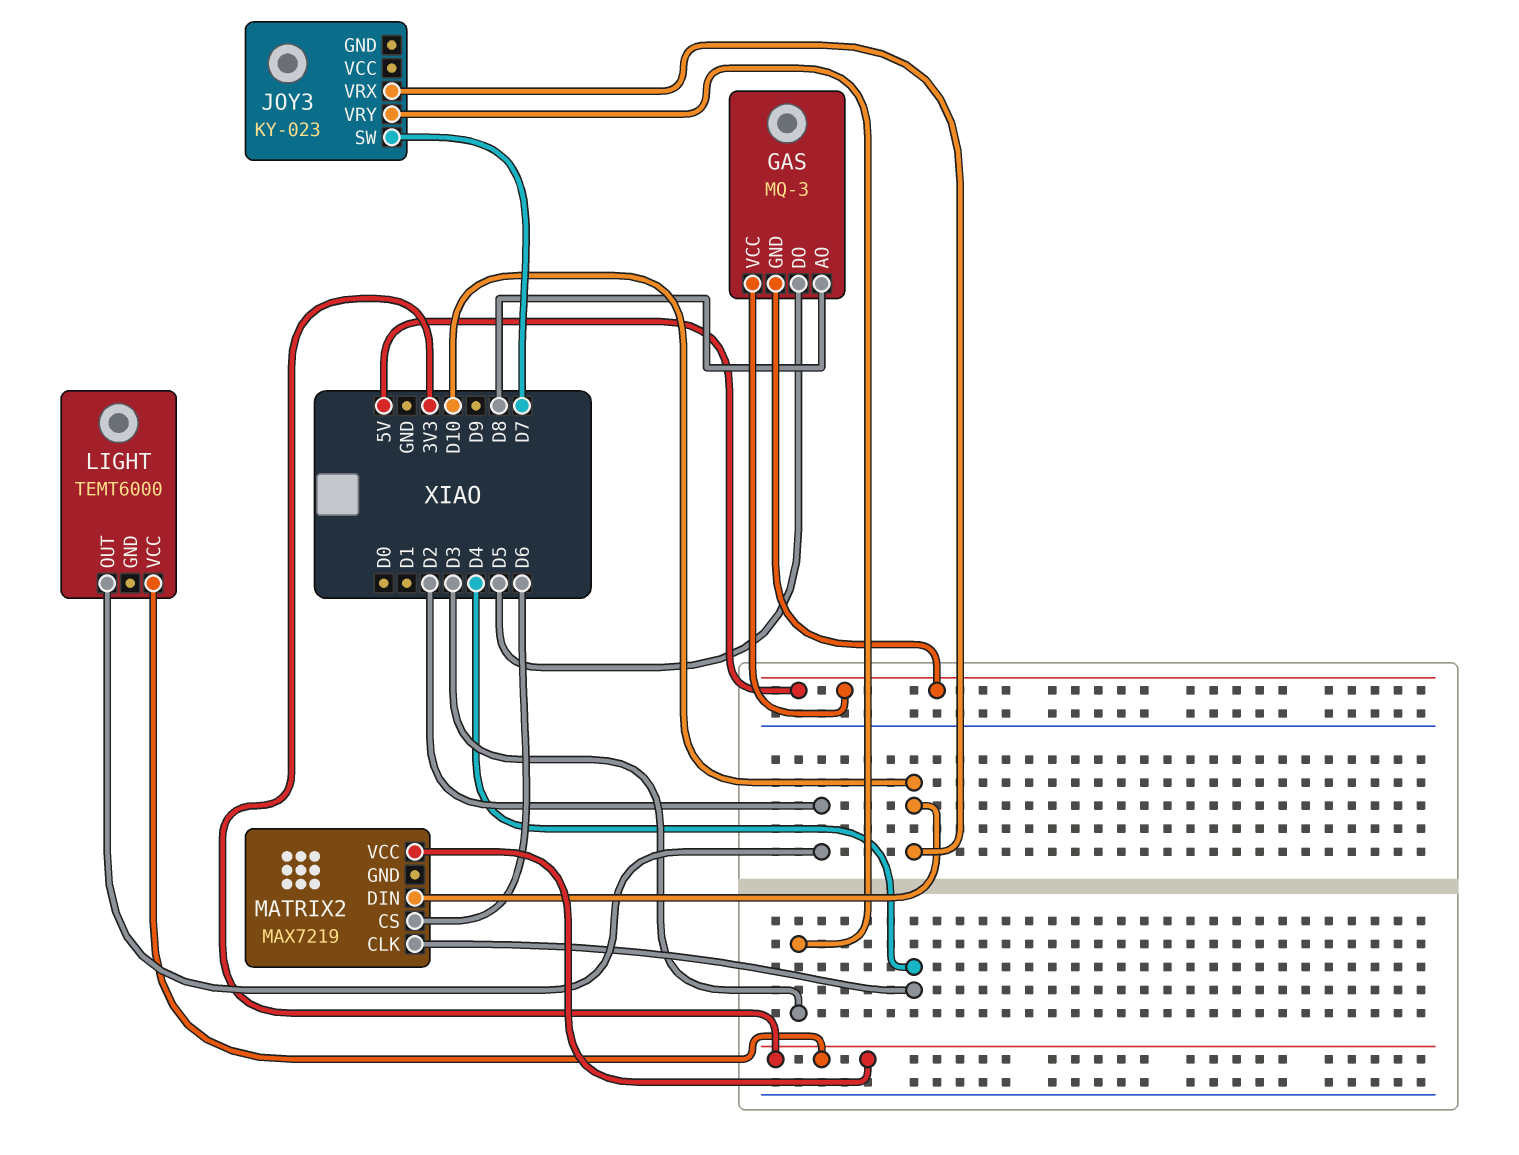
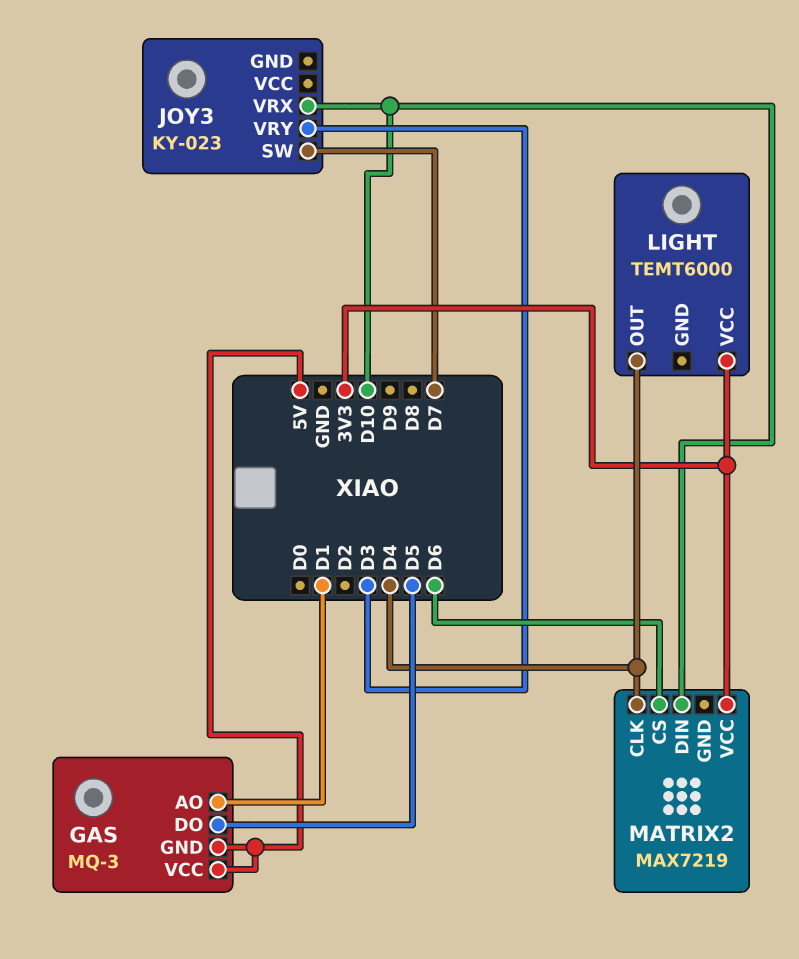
GAS pin AO: D8 -> D1
LIGHT pin OUT: D2 -> D4

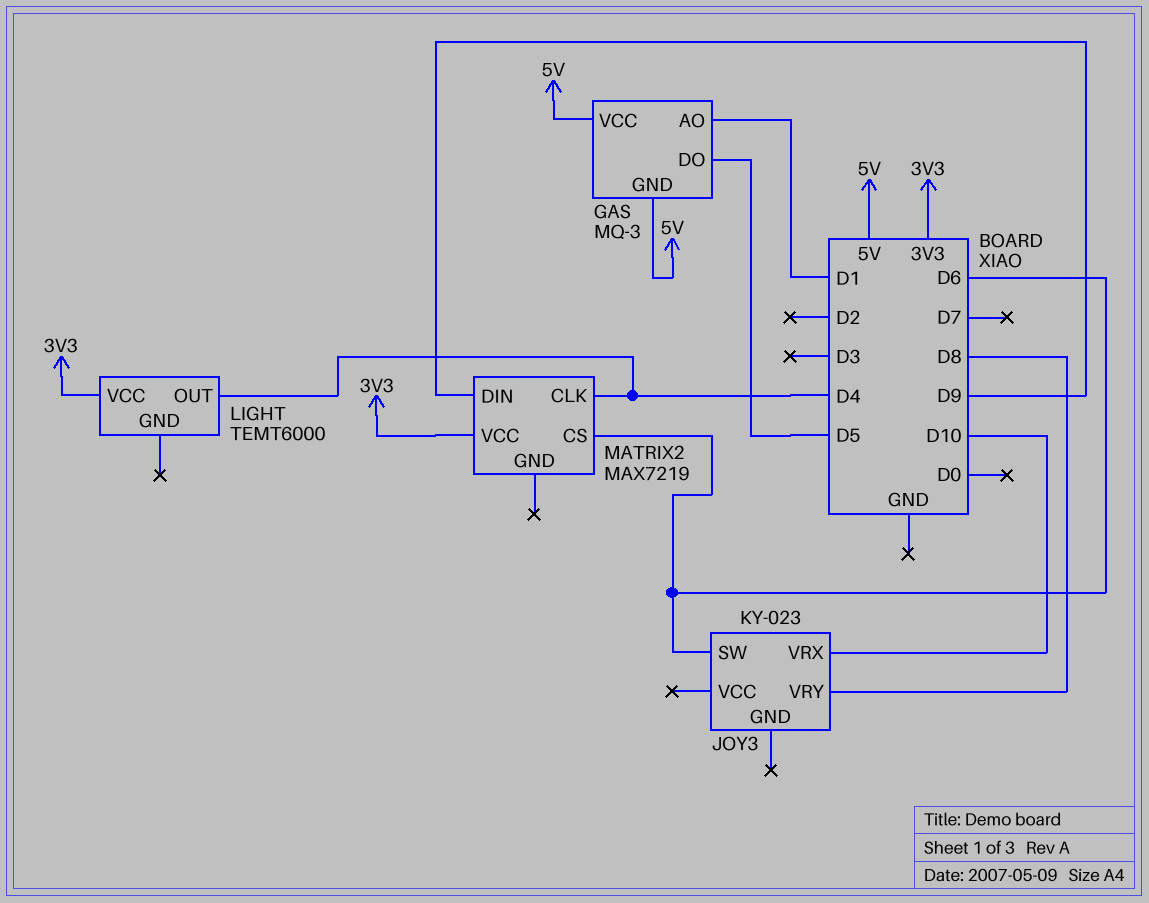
JOY3 pin SW: D7 -> D6
JOY3 pin VRY: D3 -> D8
MATRIX2 pin DIN: D10 -> D9

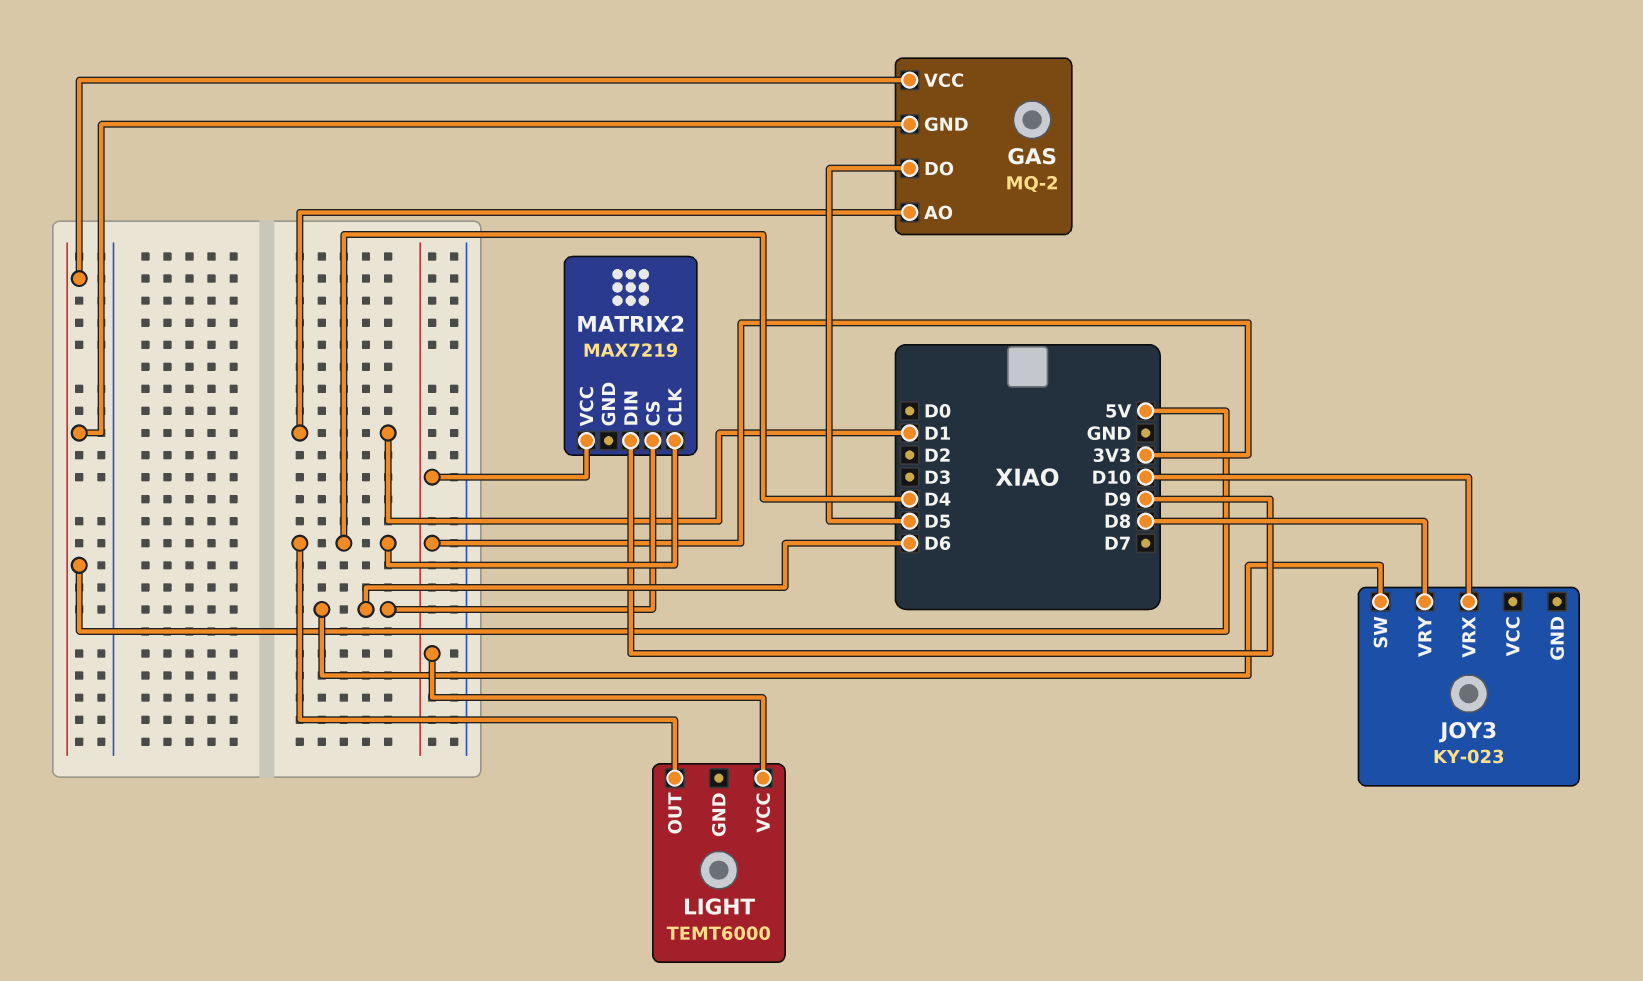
GAS: MQ-3 -> MQ-2

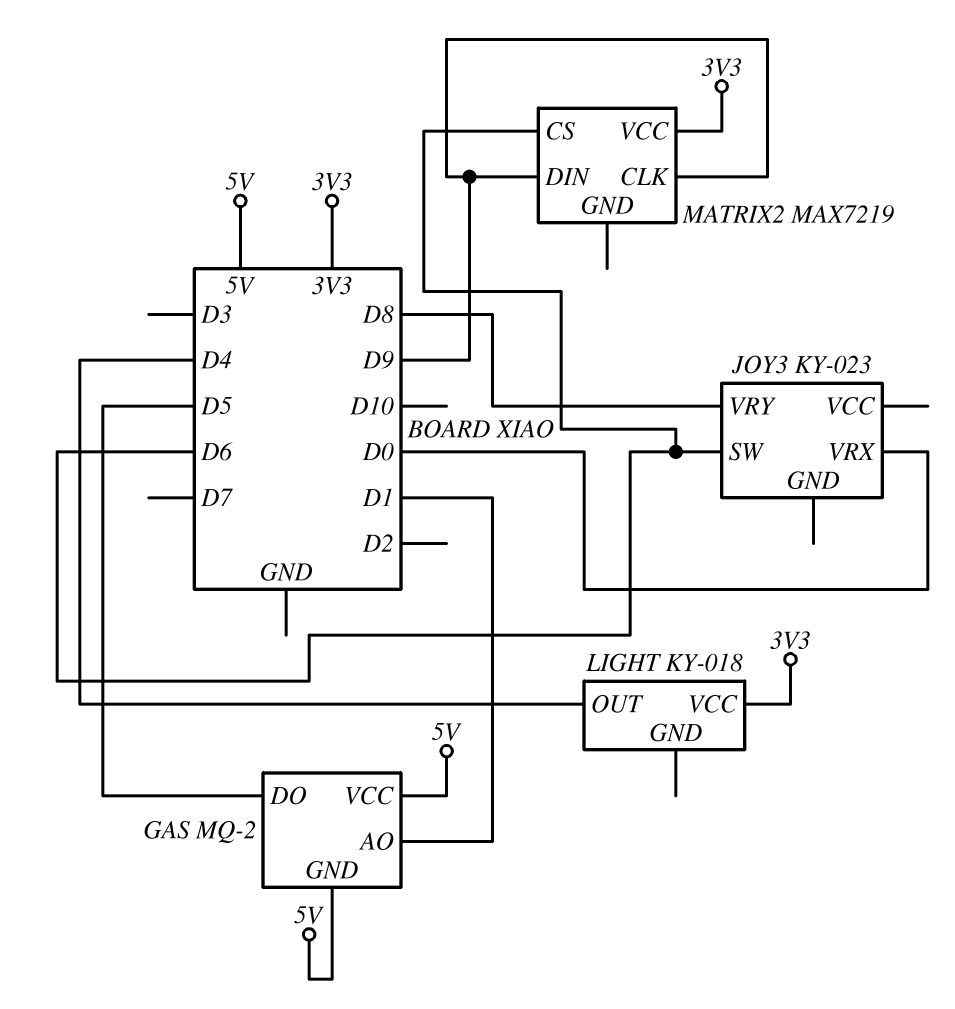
JOY3 pin VRX: D10 -> D0
LIGHT: TEMT6000 -> KY-018
MATRIX2 pin CLK: D4 -> D9

